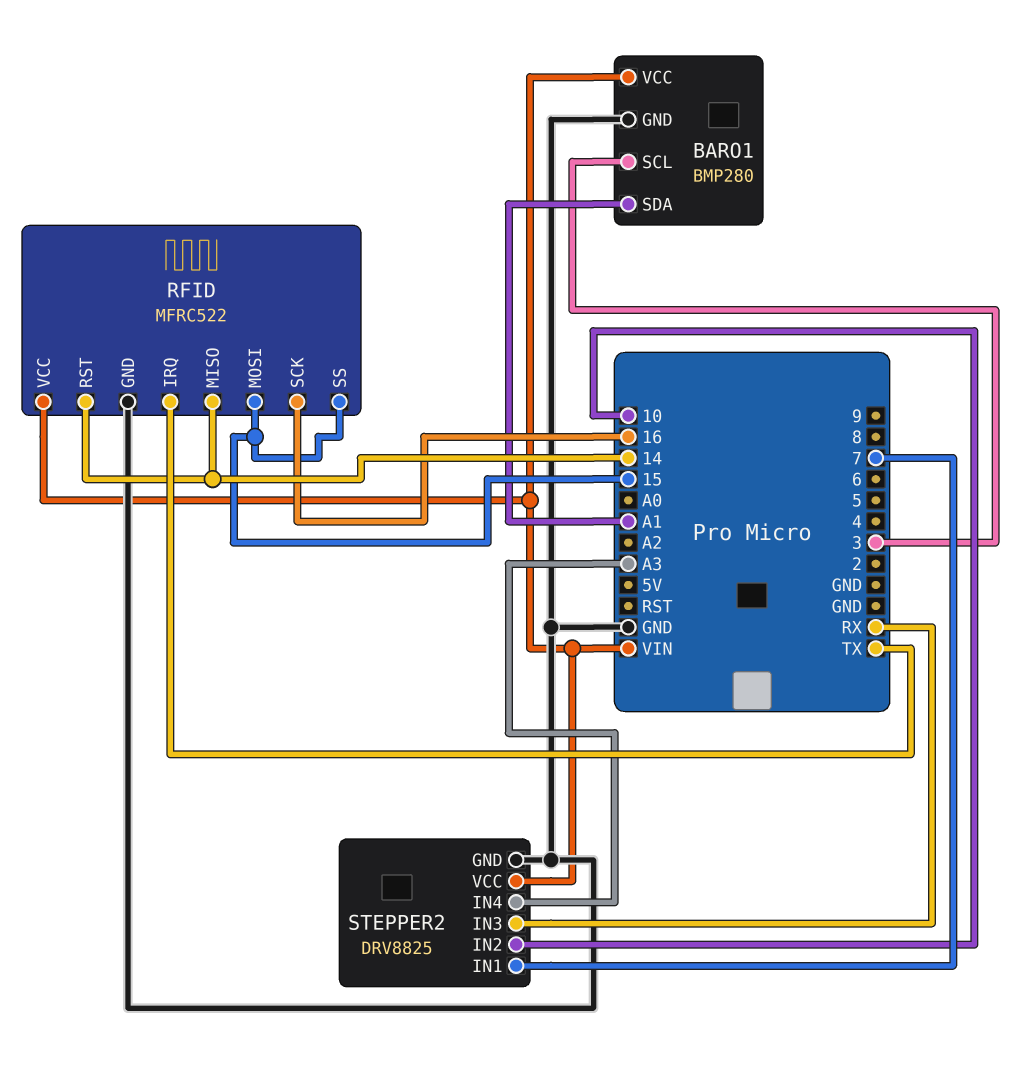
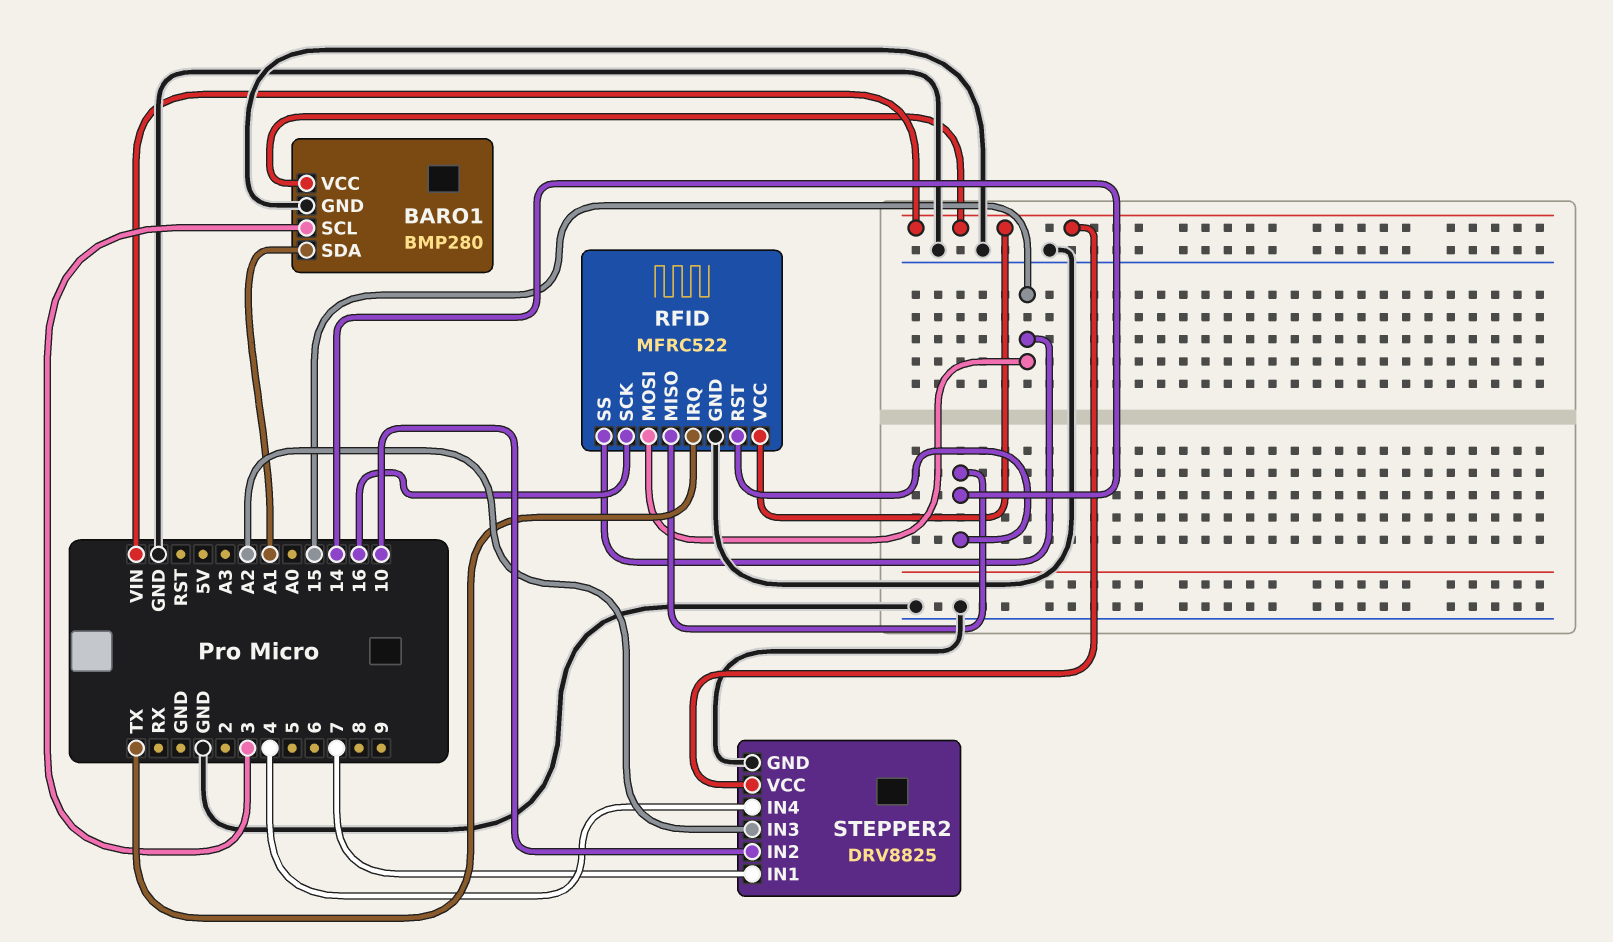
STEPPER2 pin IN3: RX -> A2
STEPPER2 pin IN4: A3 -> 4

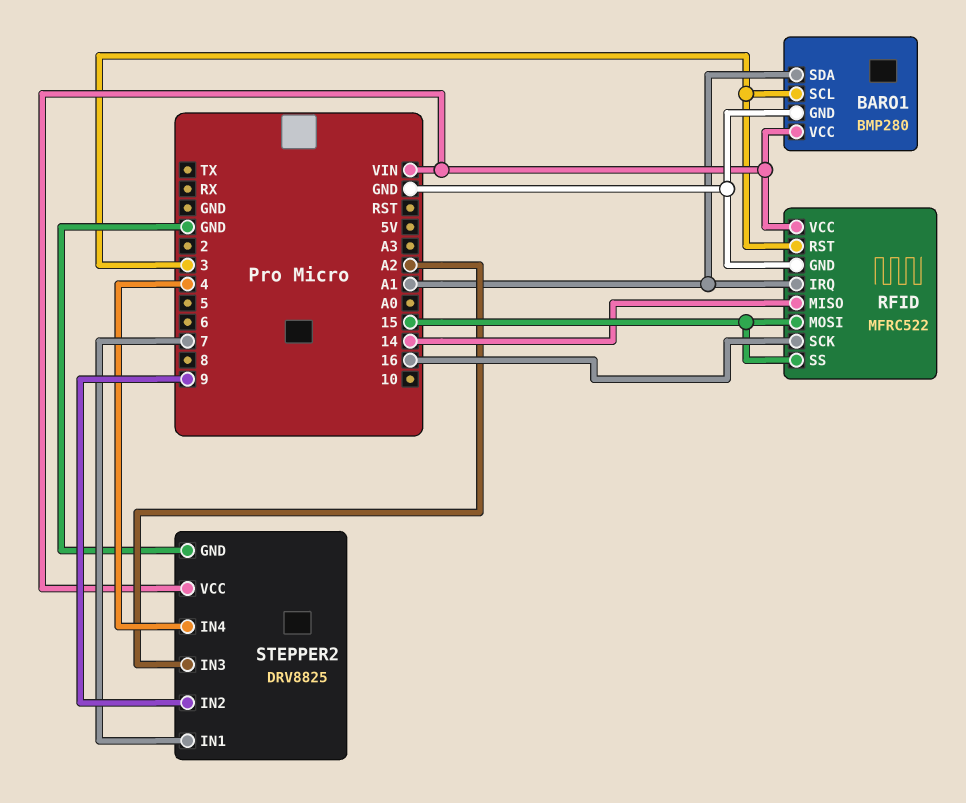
RFID pin IRQ: TX -> A1
RFID pin RST: 14 -> 3
STEPPER2 pin IN2: 10 -> 9

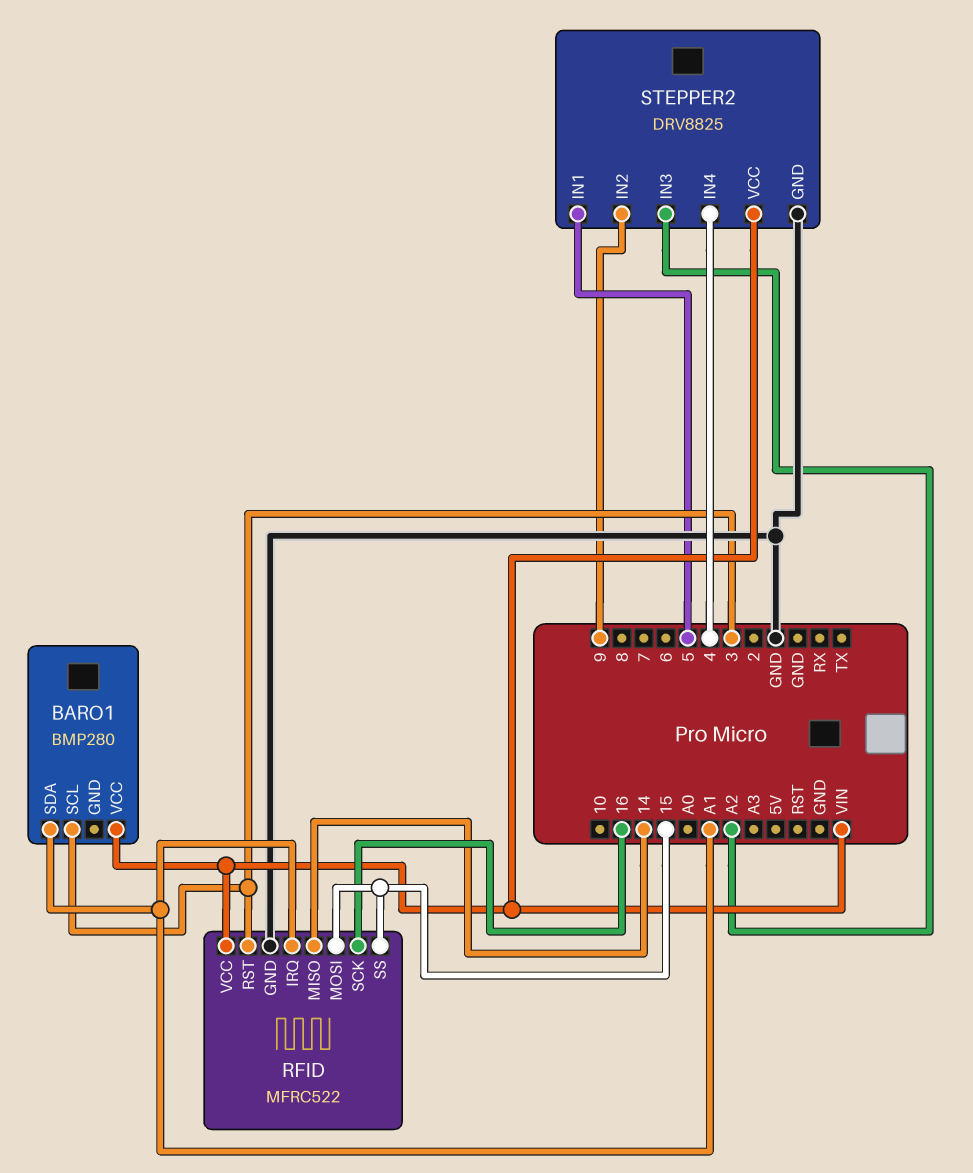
BARO1 pin GND: GND -> none
STEPPER2 pin IN1: 7 -> 5

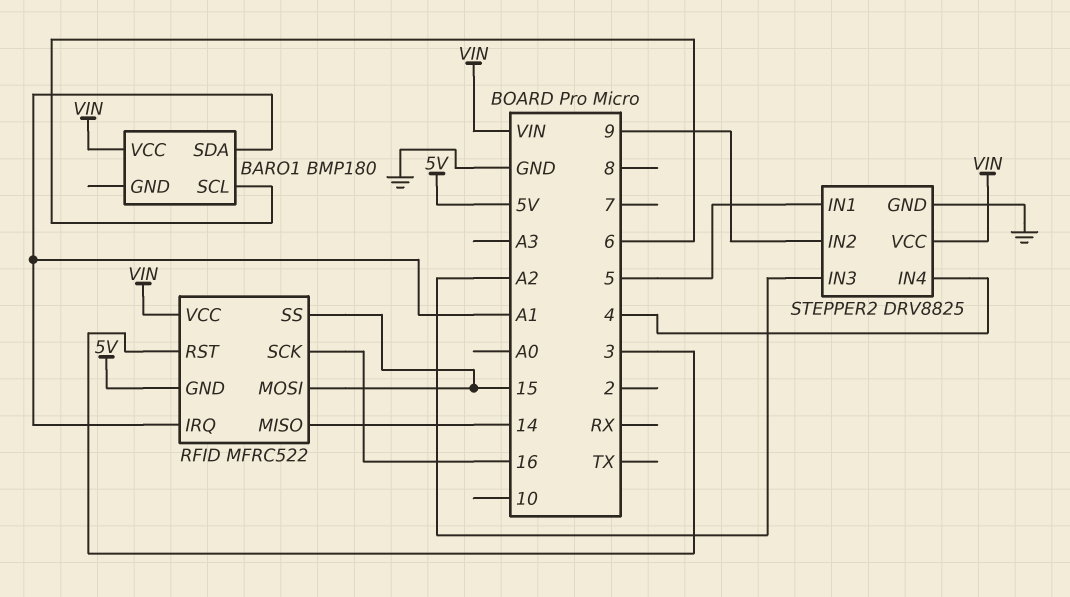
BARO1: BMP280 -> BMP180
BARO1 pin SCL: 3 -> 6
RFID pin GND: GND -> 5V

